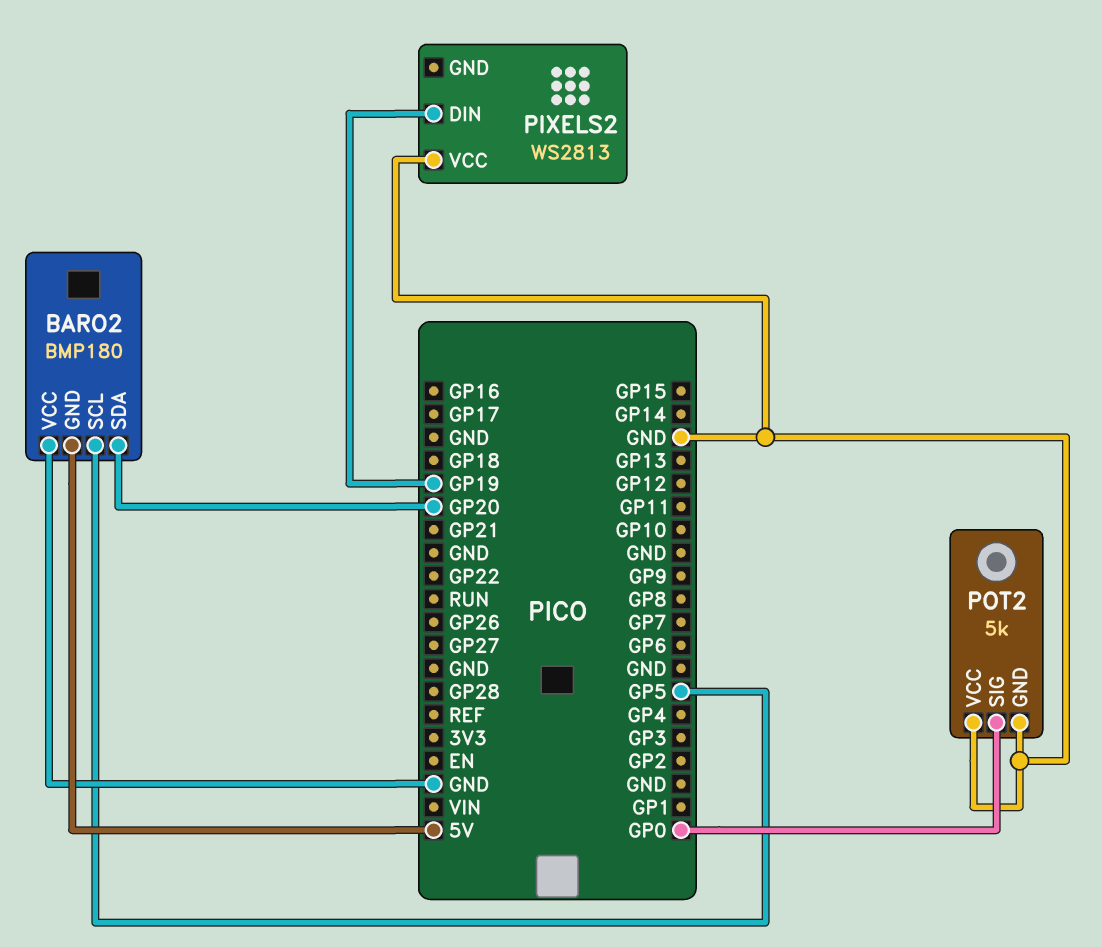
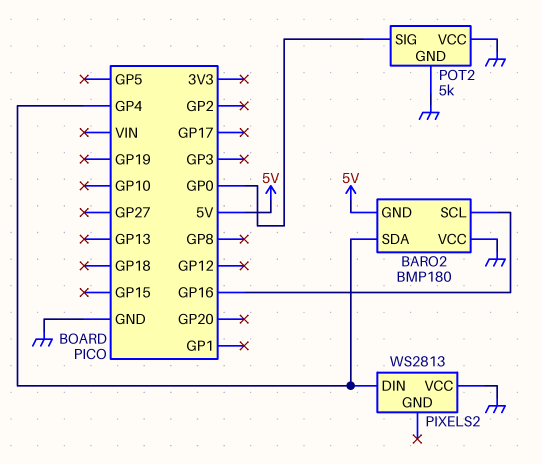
BARO2 pin SCL: GP5 -> GP16
BARO2 pin SDA: GP20 -> GP4
PIXELS2 pin DIN: GP19 -> GP4

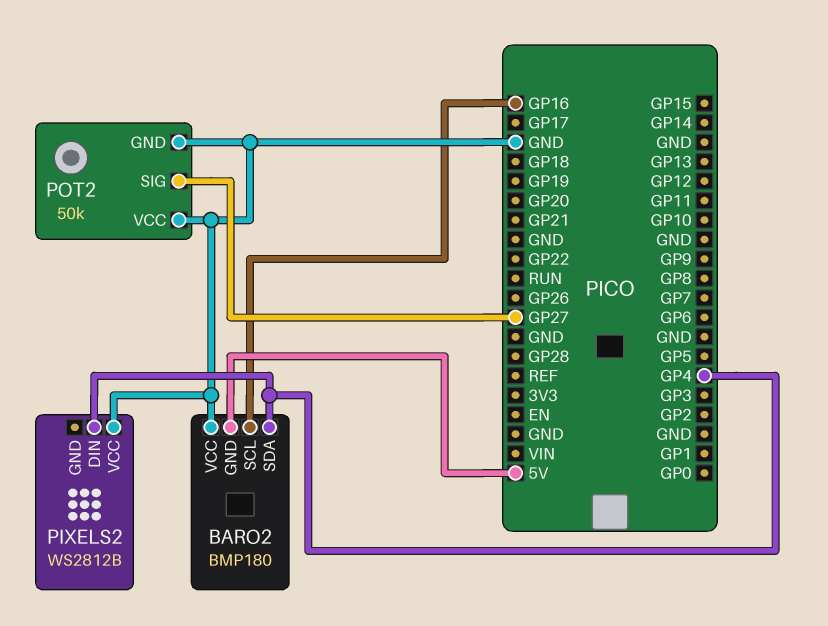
PIXELS2: WS2813 -> WS2812B
POT2: 5k -> 50k
POT2 pin SIG: GP0 -> GP27

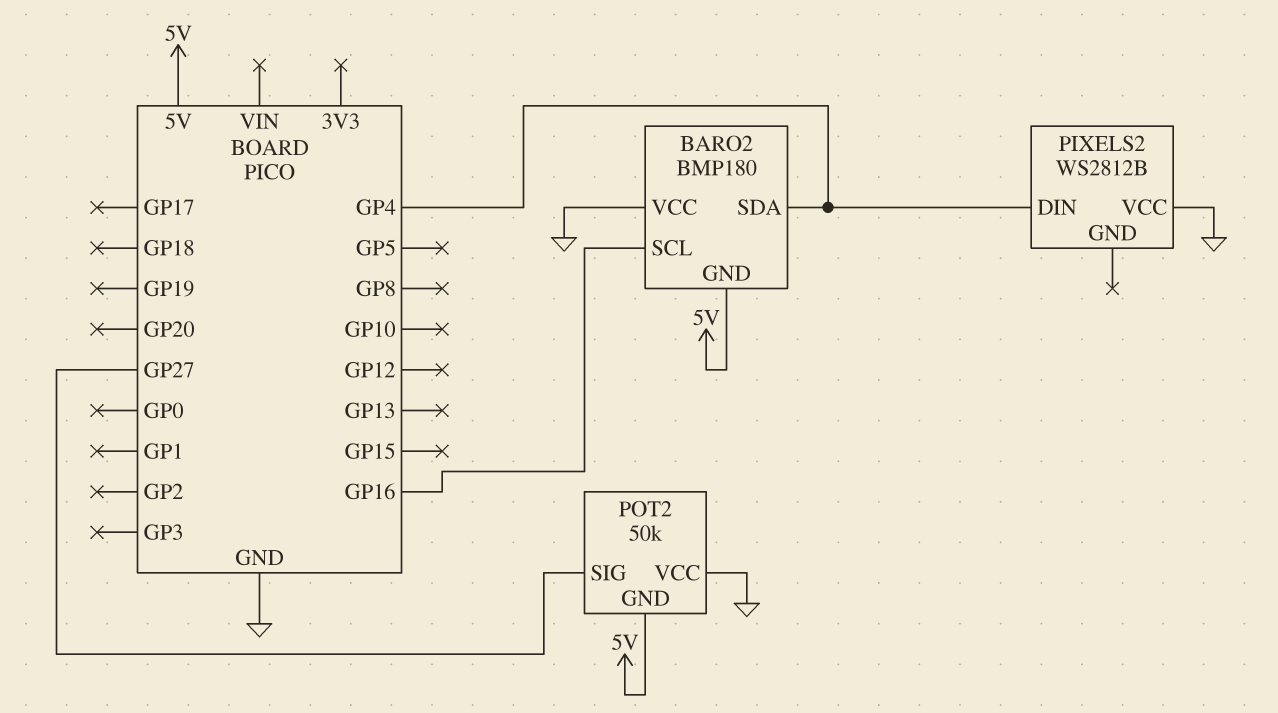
POT2 pin GND: GND -> 5V

